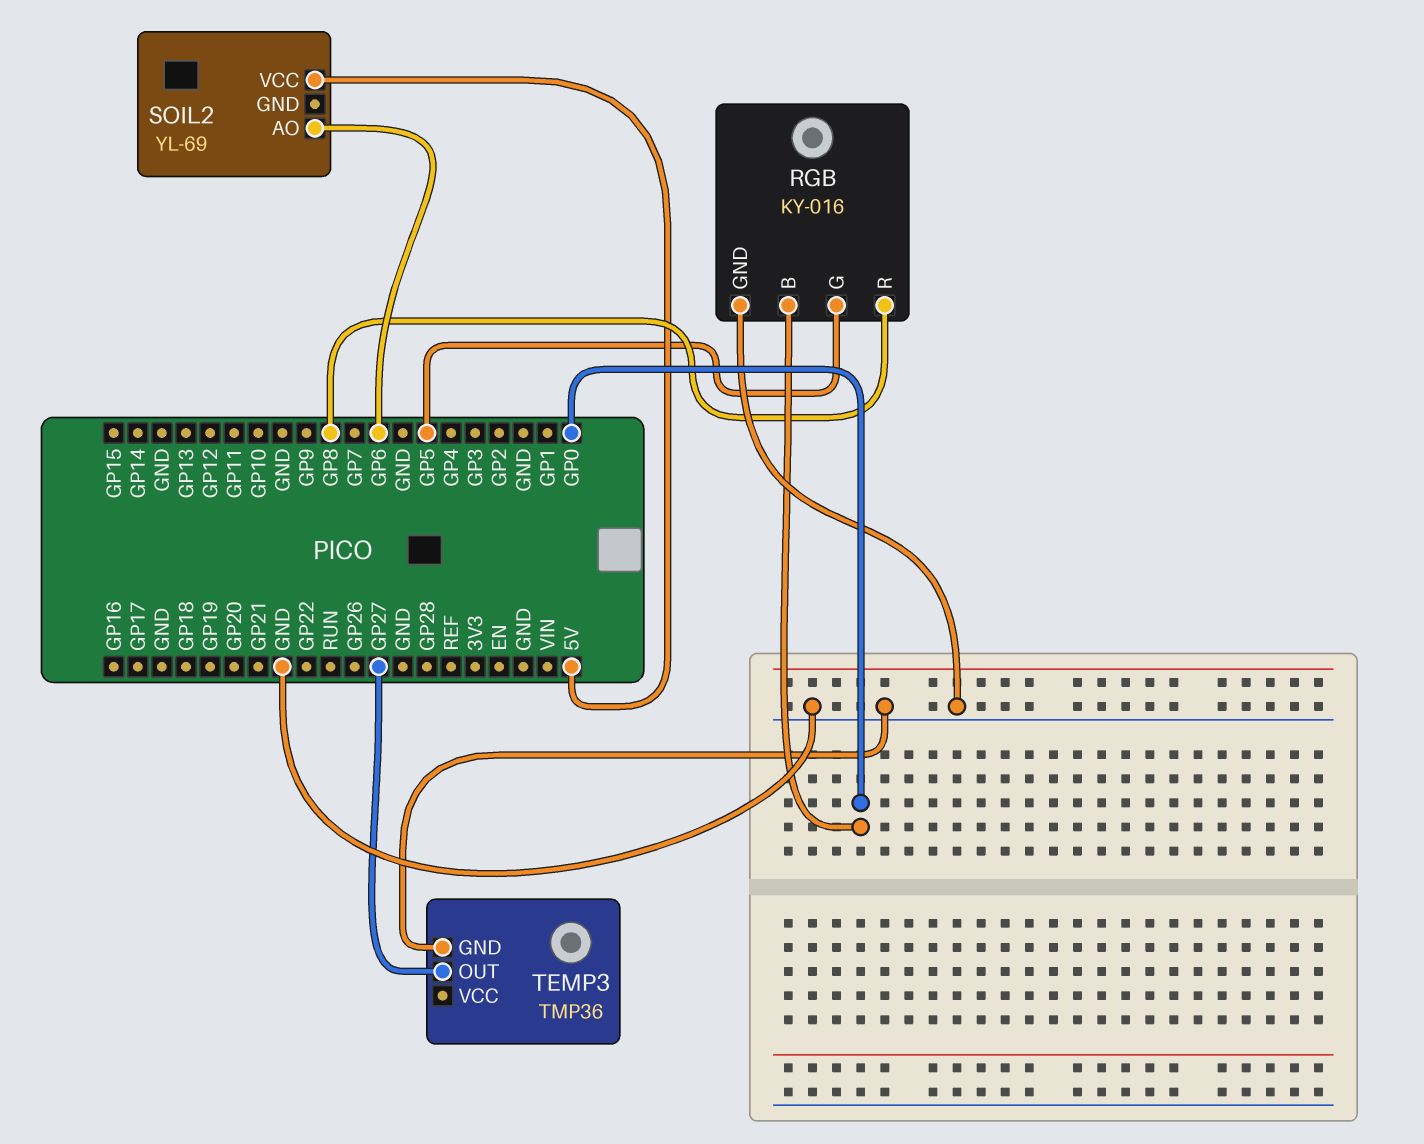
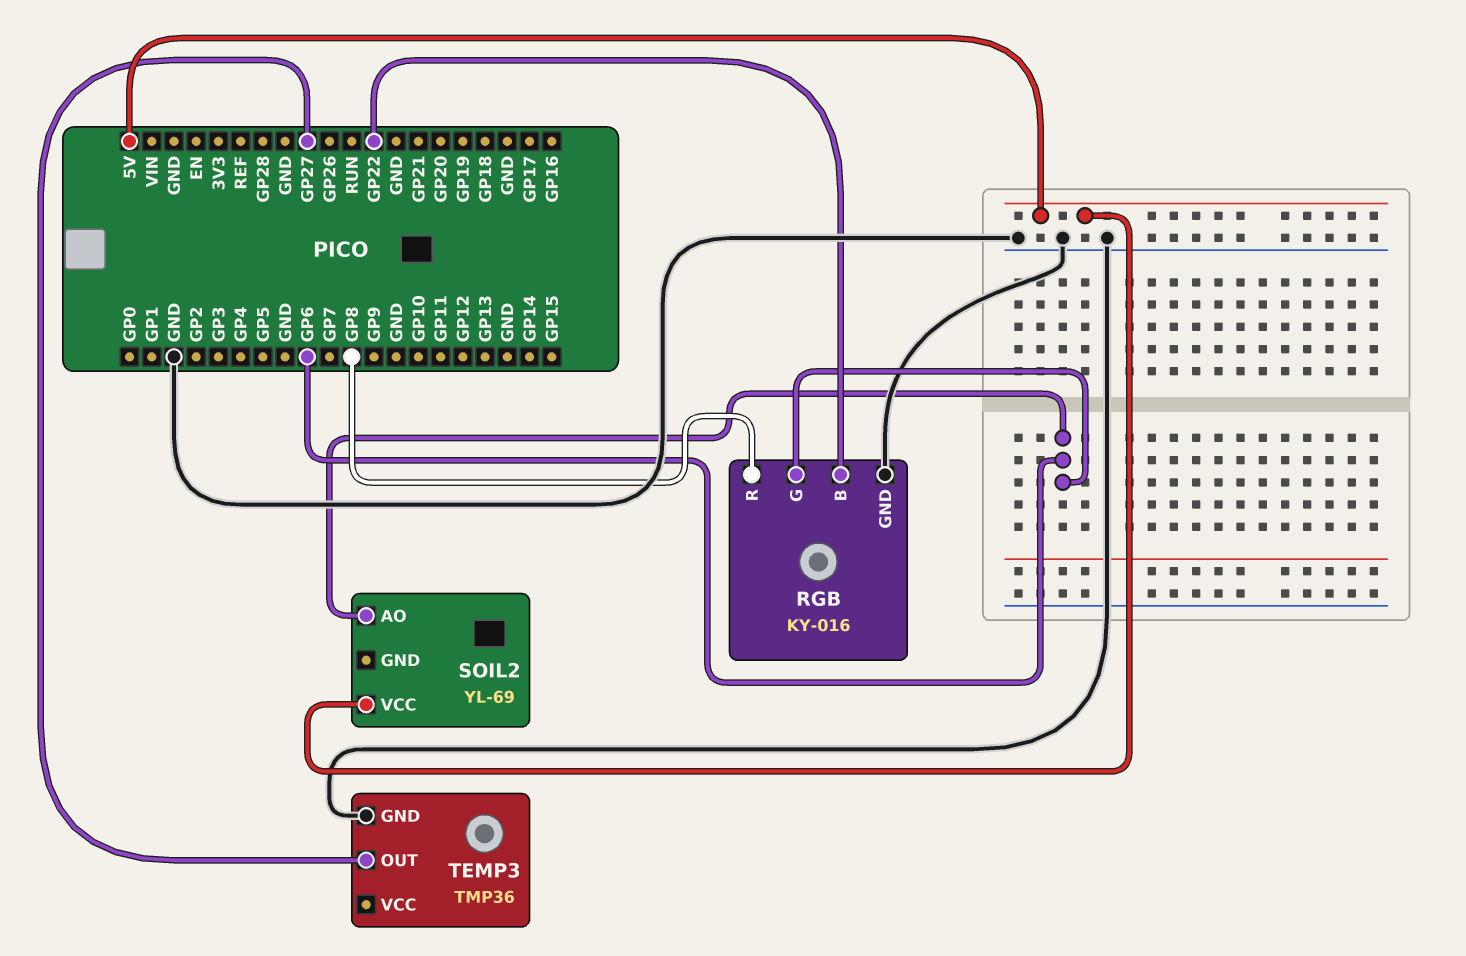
RGB pin B: GP0 -> GP22
RGB pin G: GP5 -> GP6

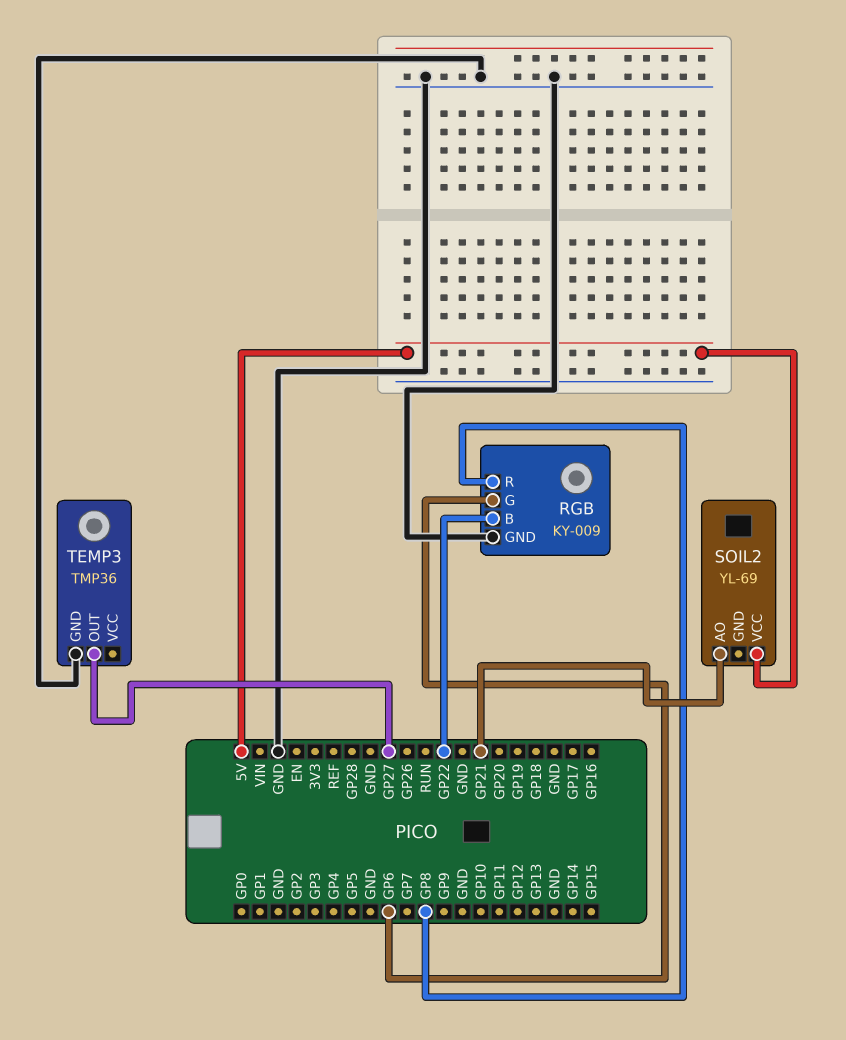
RGB: KY-016 -> KY-009
SOIL2 pin AO: GP6 -> GP21

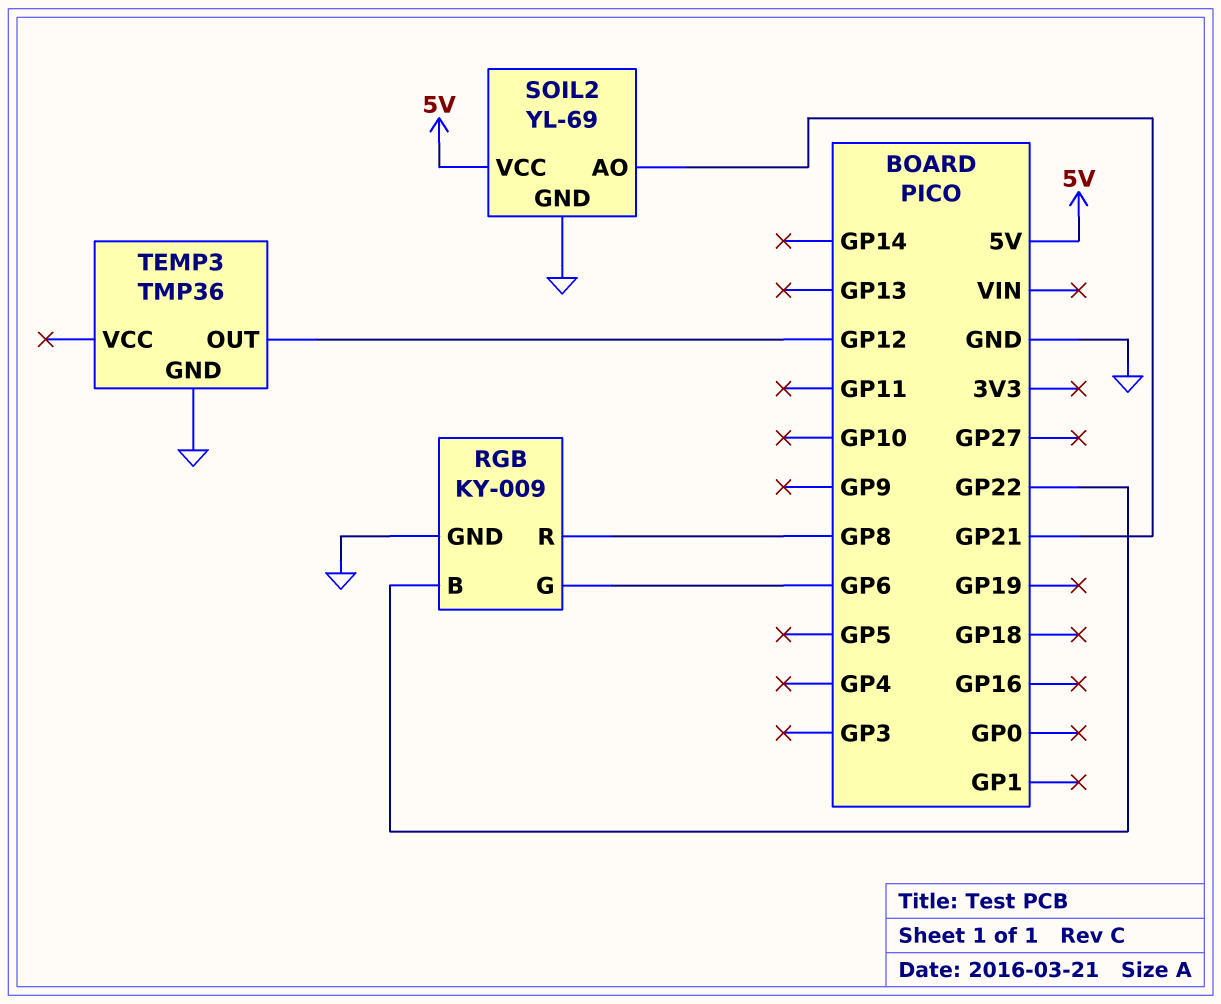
SOIL2 pin GND: none -> GND
TEMP3 pin OUT: GP27 -> GP12

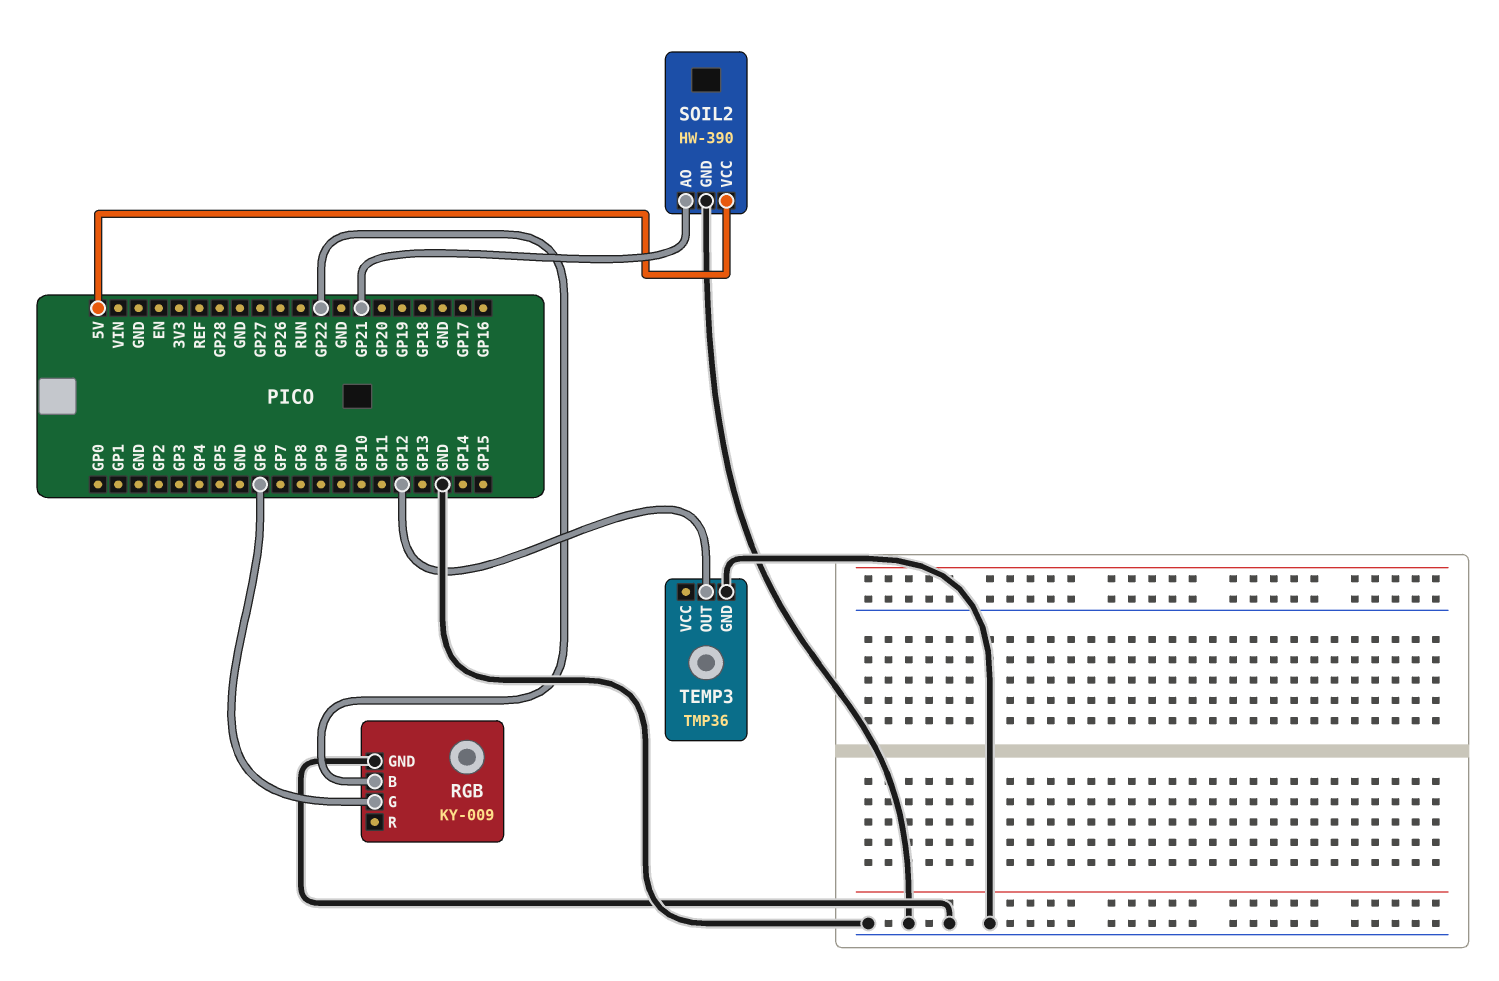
RGB pin R: GP8 -> none
SOIL2: YL-69 -> HW-390

